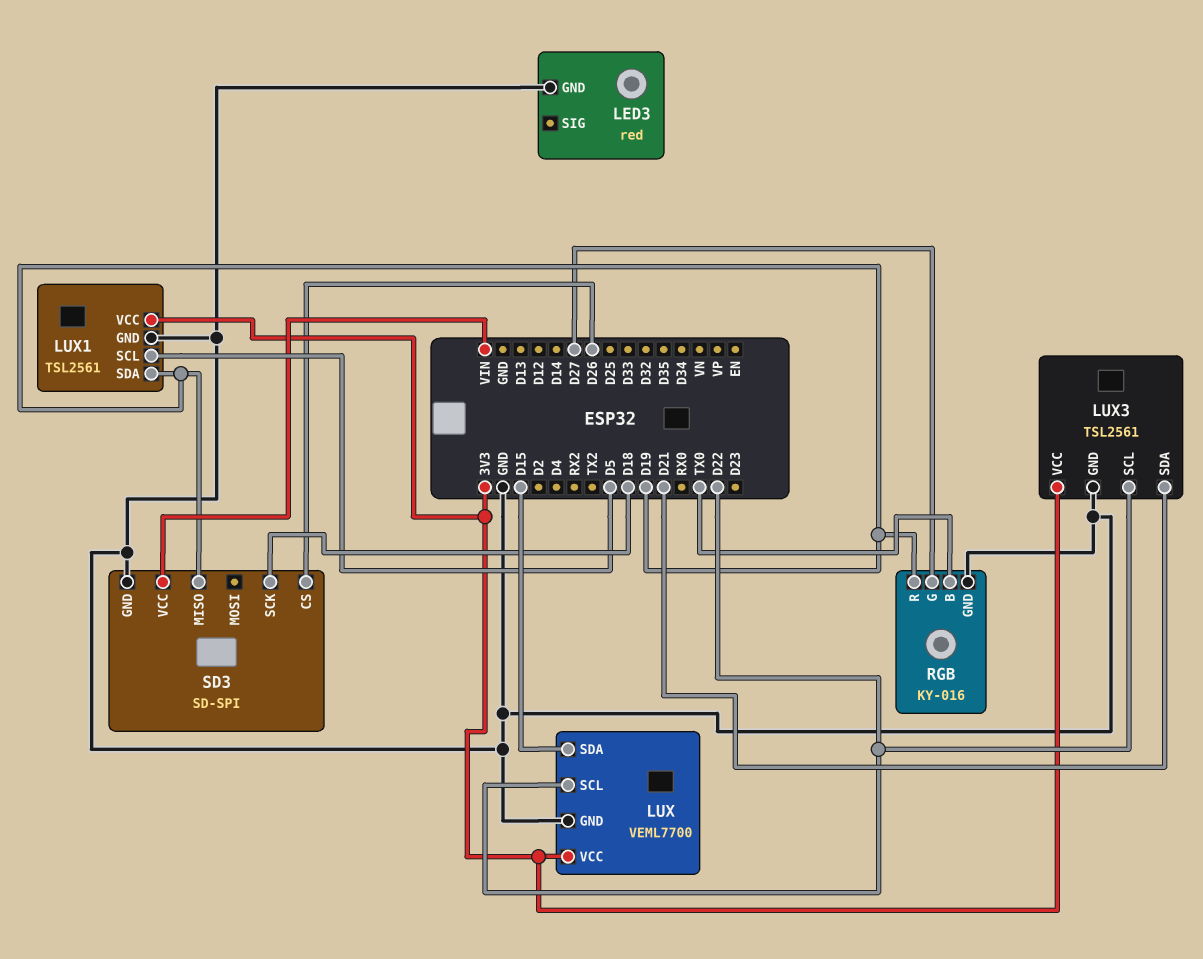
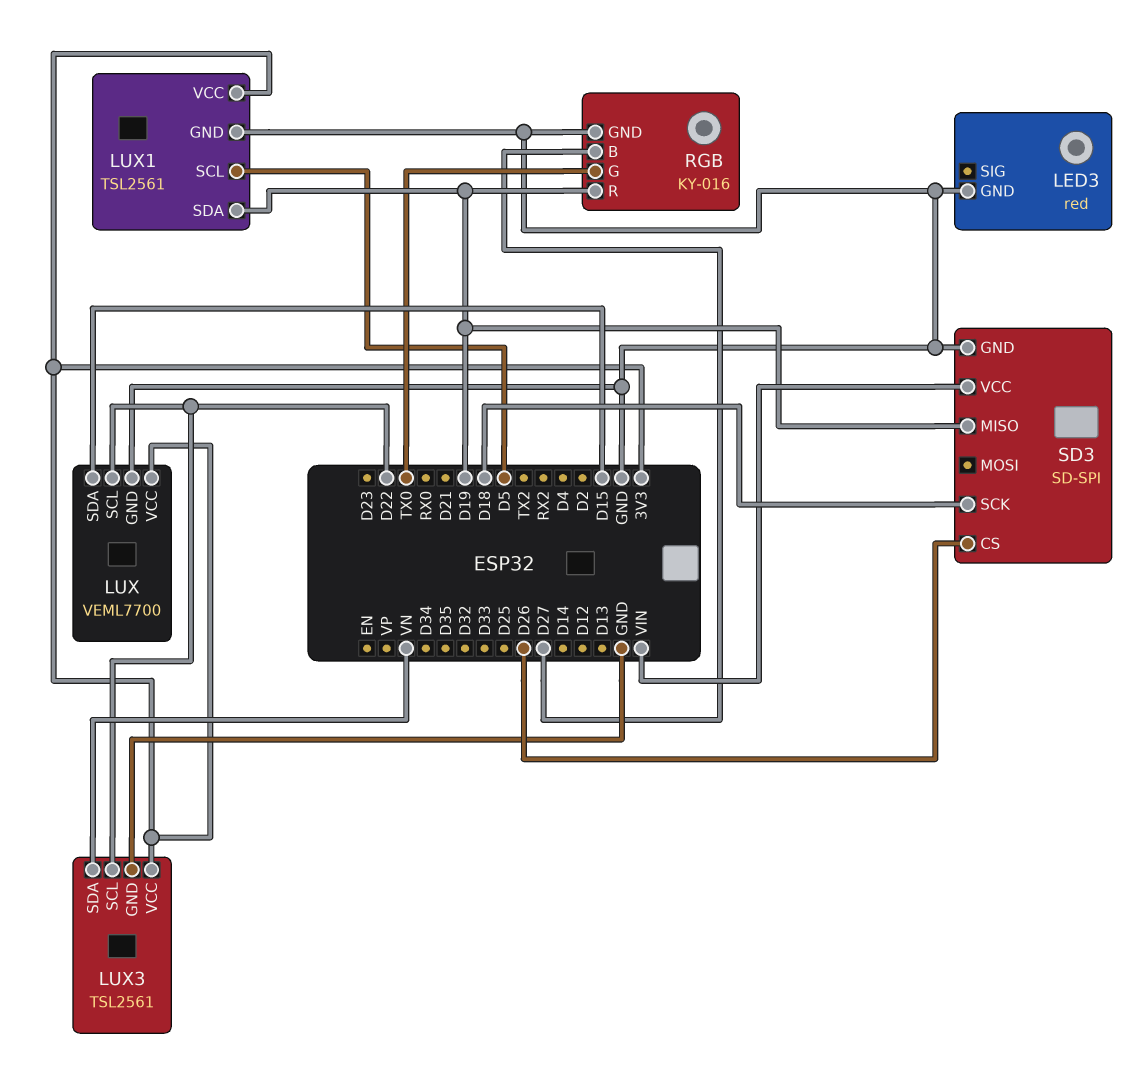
LUX3 pin SDA: D21 -> VN
RGB pin B: TX0 -> D27
RGB pin G: D27 -> TX0

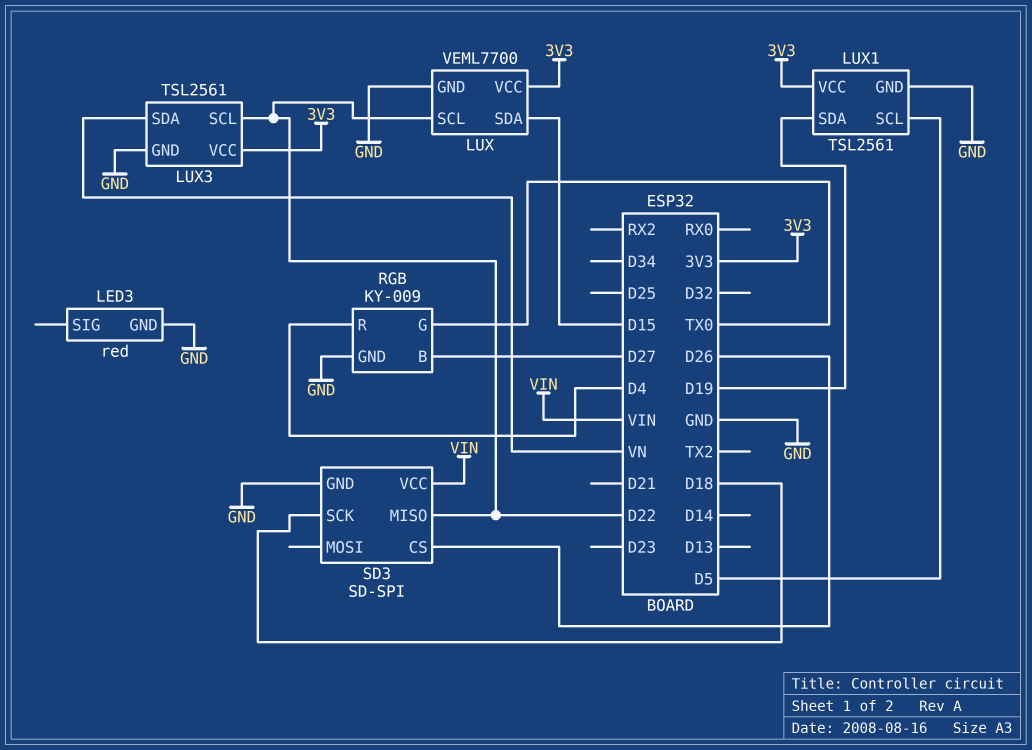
RGB: KY-016 -> KY-009
RGB pin R: D19 -> D4
SD3 pin MISO: D19 -> D22

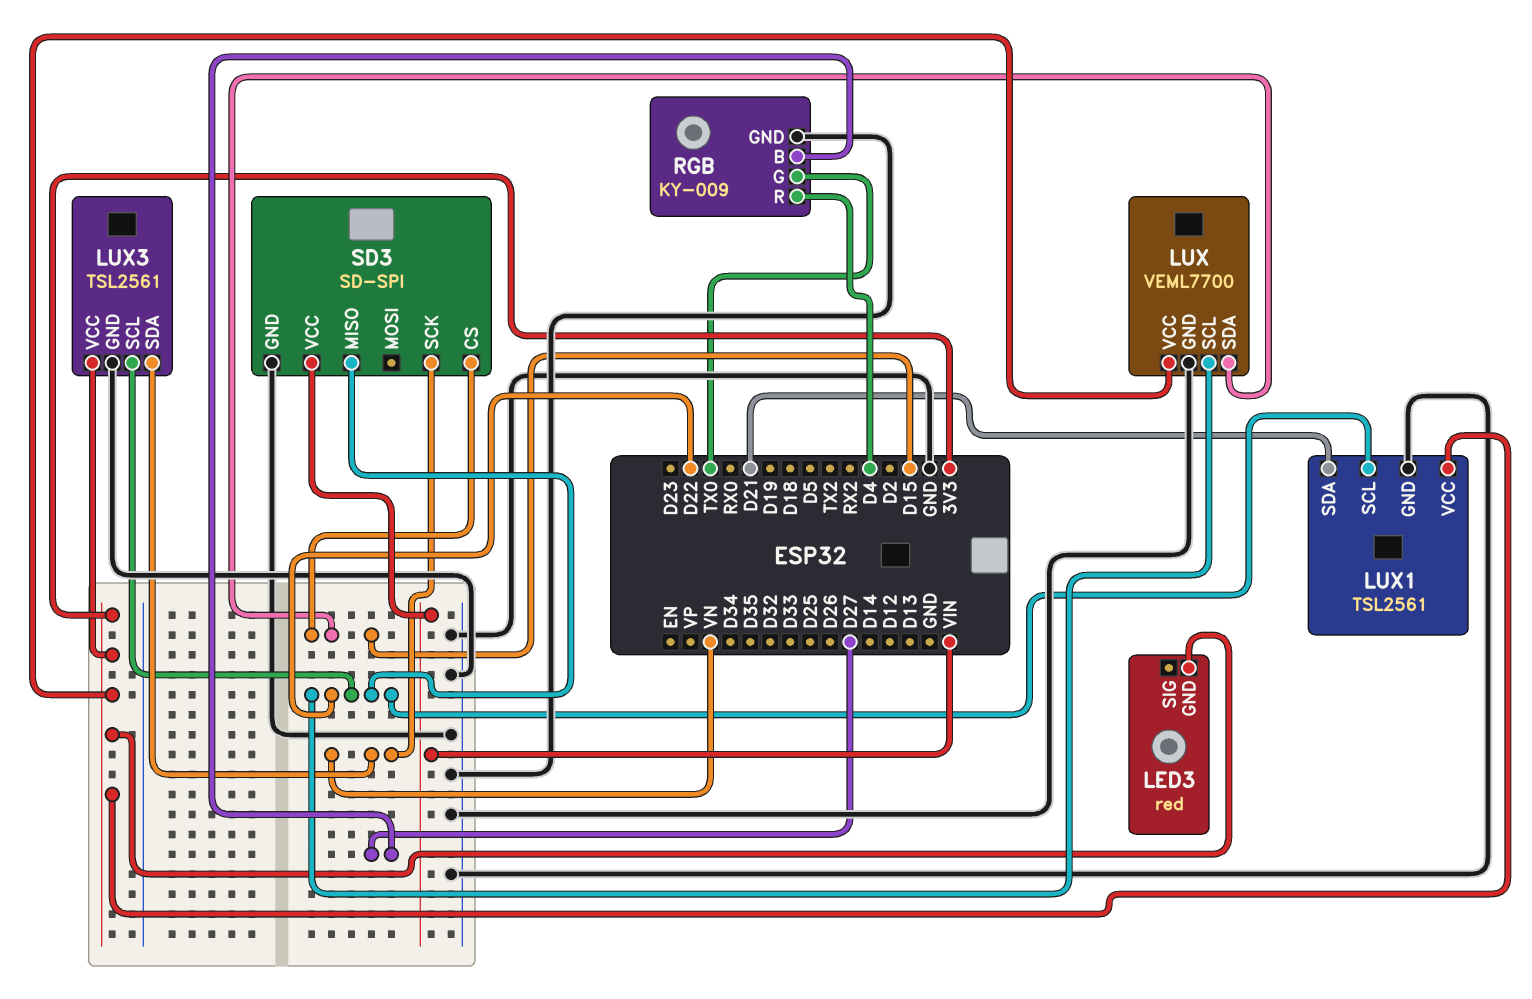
LED3 pin GND: GND -> 3V3
LUX1 pin SCL: D5 -> D22
LUX1 pin SDA: D19 -> D21
SD3 pin CS: D26 -> D15
SD3 pin SCK: D18 -> VN

